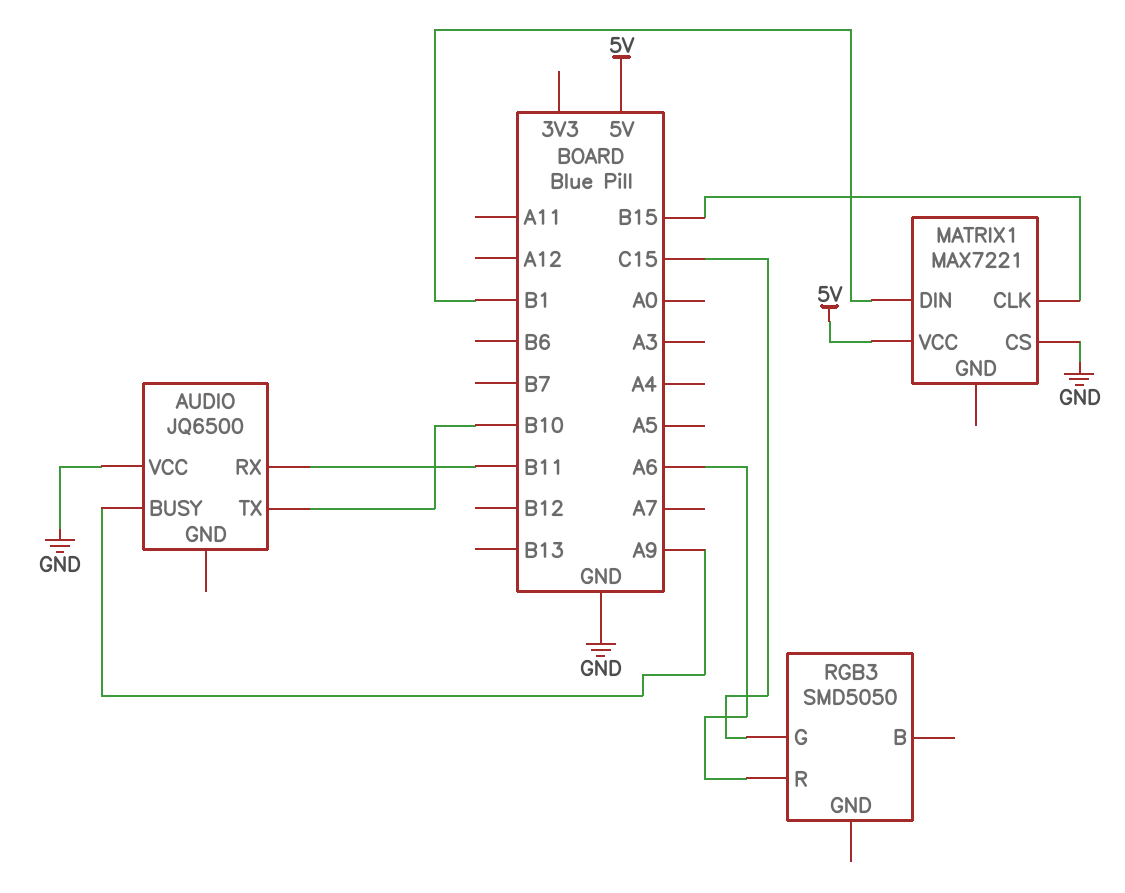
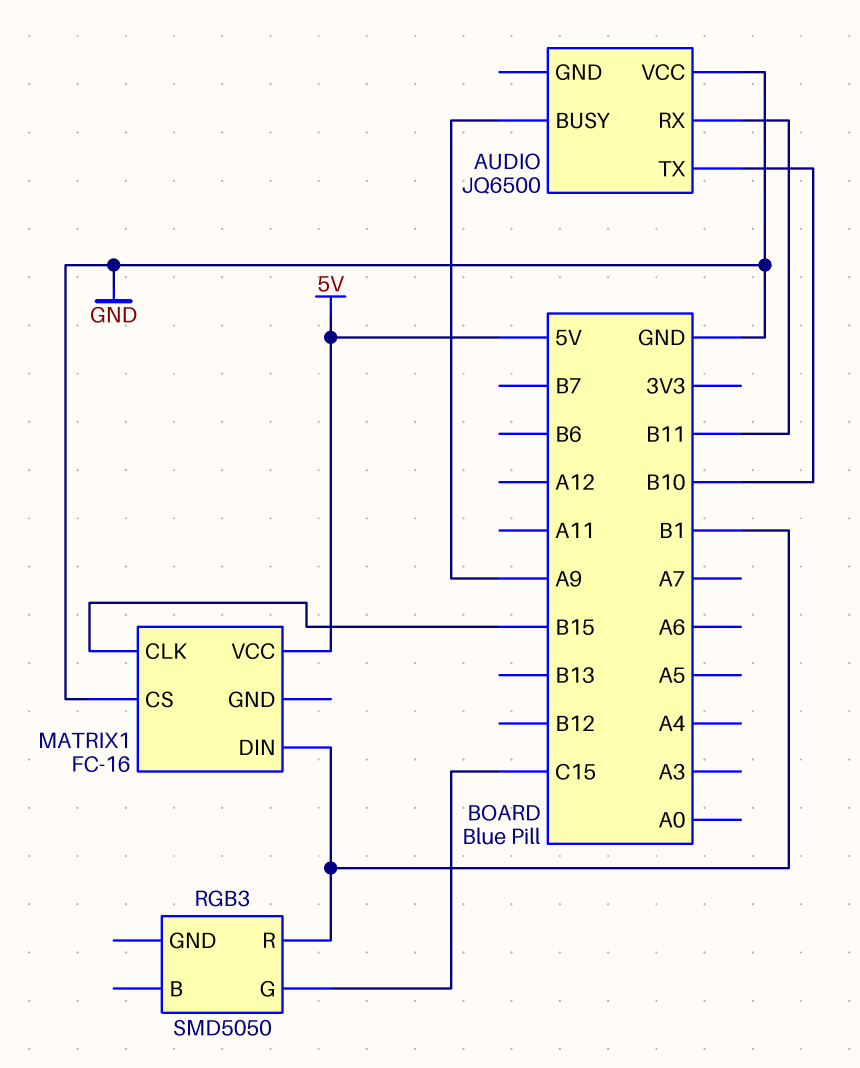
MATRIX1: MAX7221 -> FC-16
RGB3 pin R: A6 -> B1

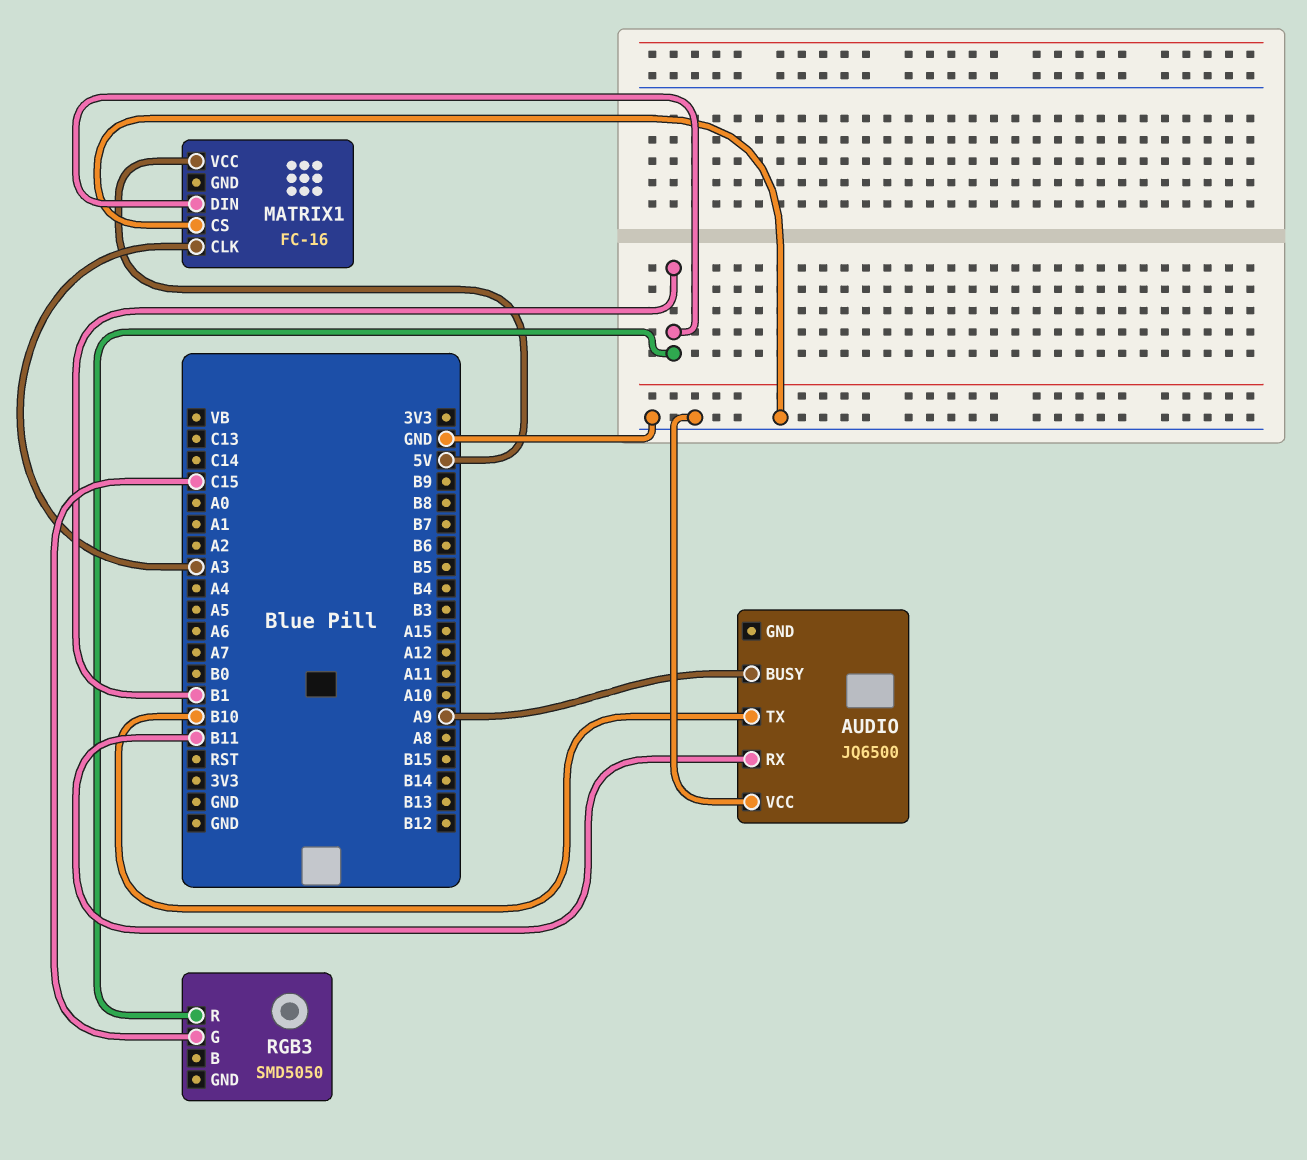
MATRIX1 pin CLK: B15 -> A3

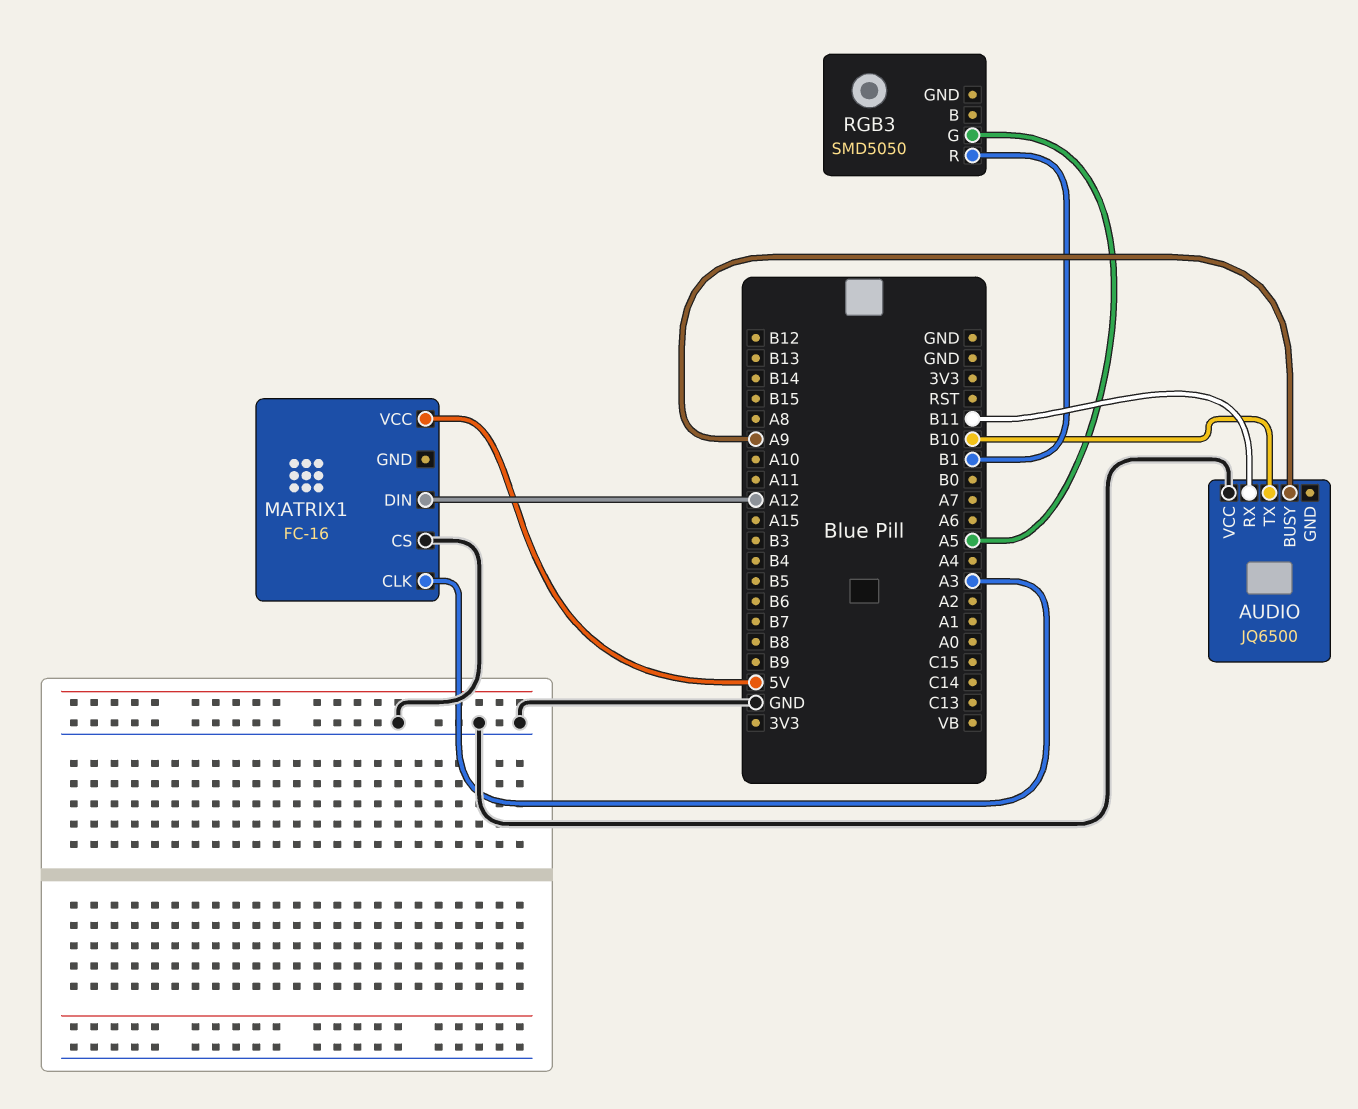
MATRIX1 pin DIN: B1 -> A12
RGB3 pin G: C15 -> A5

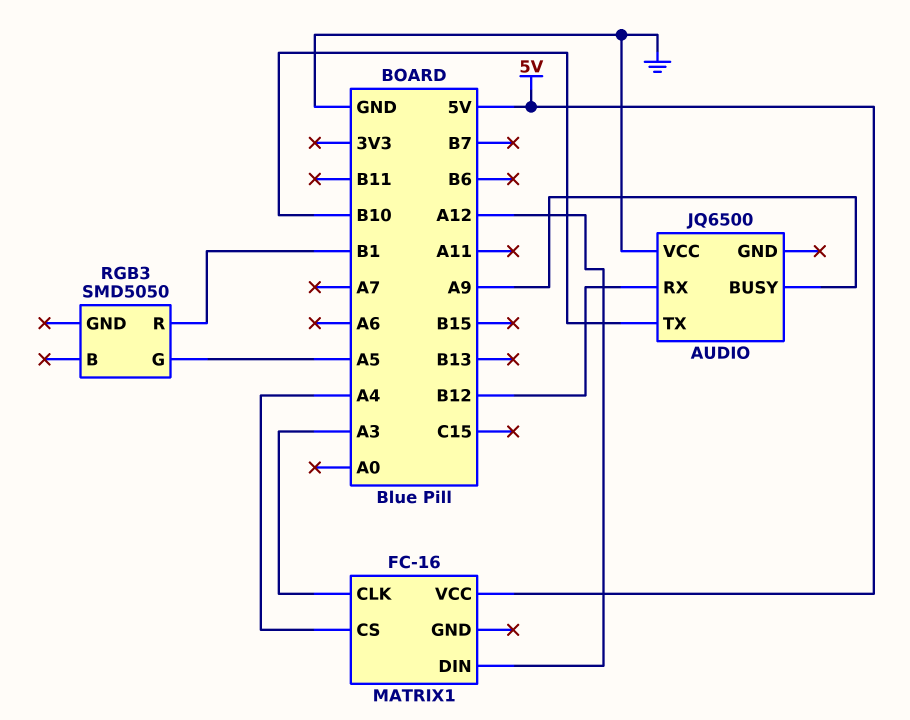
AUDIO pin RX: B11 -> B12
MATRIX1 pin CS: GND -> A4

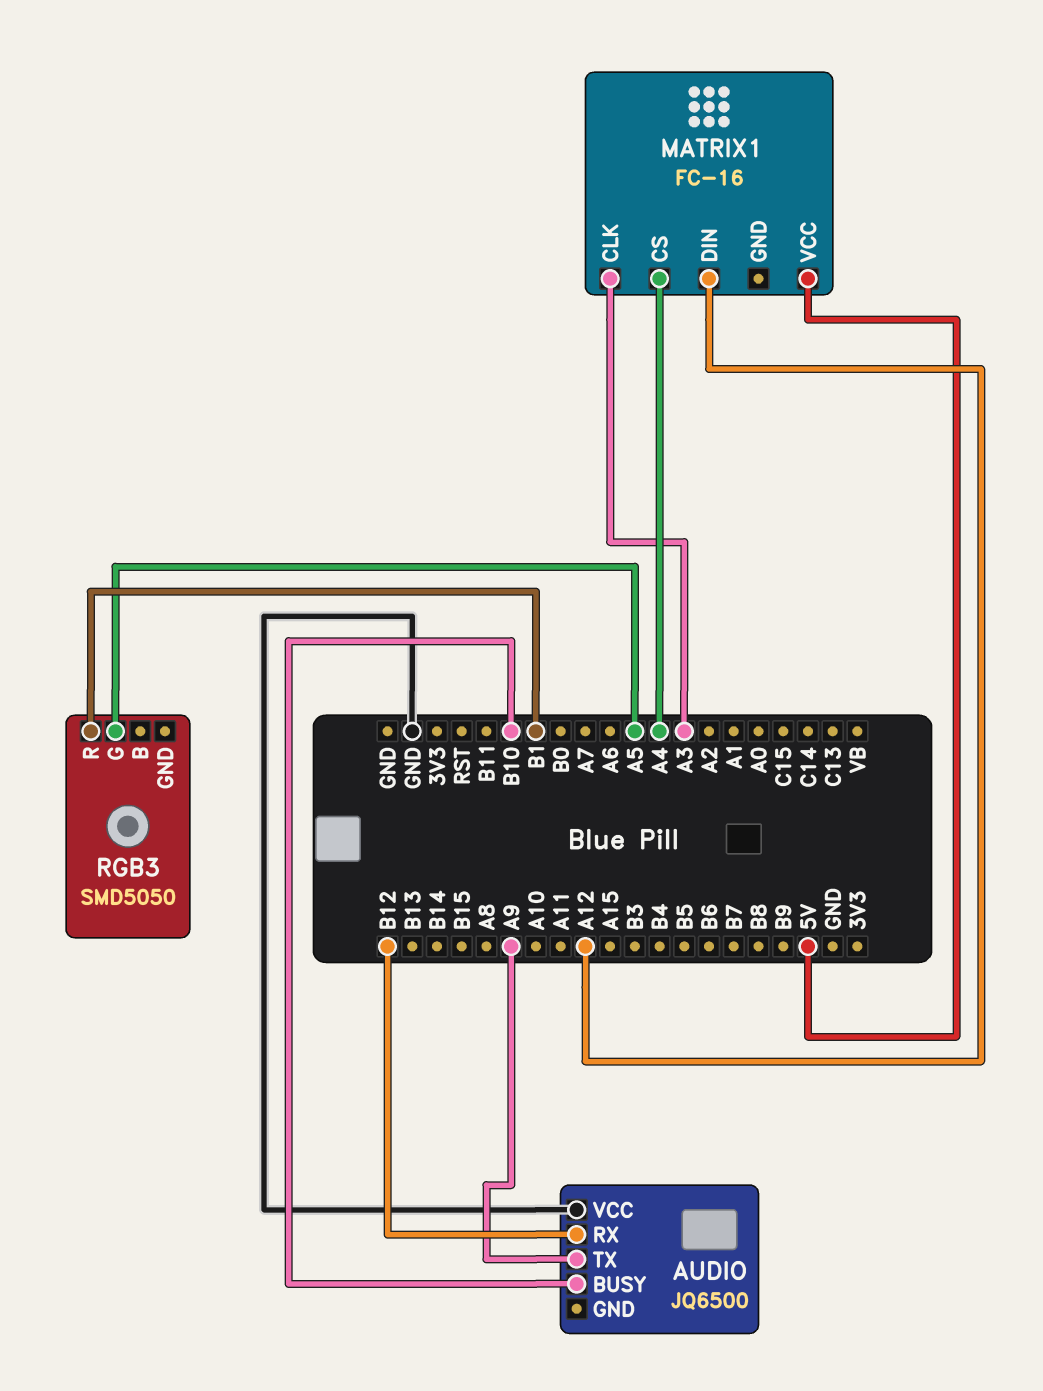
AUDIO pin BUSY: A9 -> B10
AUDIO pin TX: B10 -> A9

